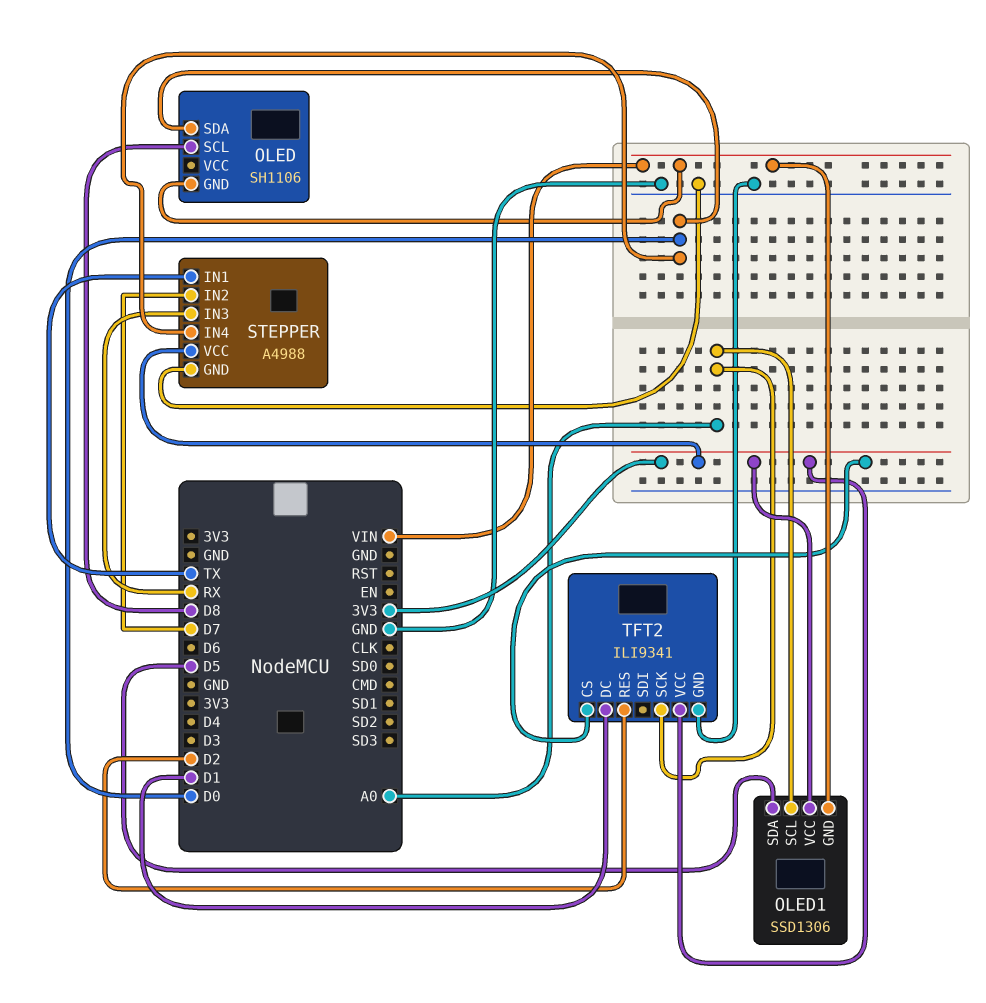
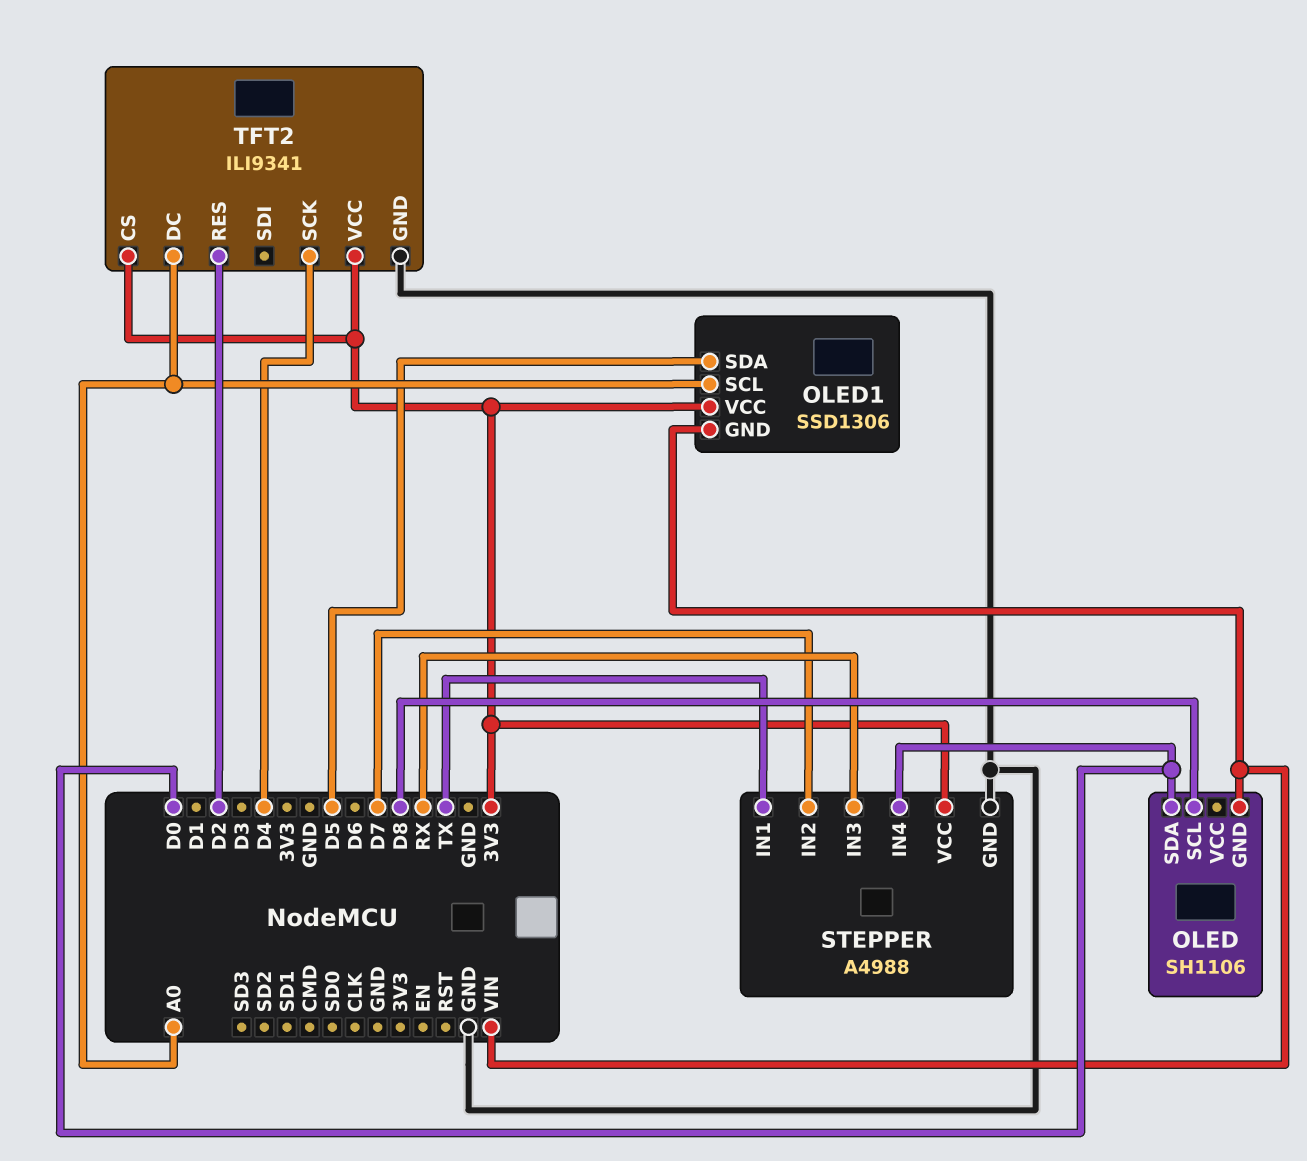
TFT2 pin DC: D1 -> A0
TFT2 pin SCK: A0 -> D4

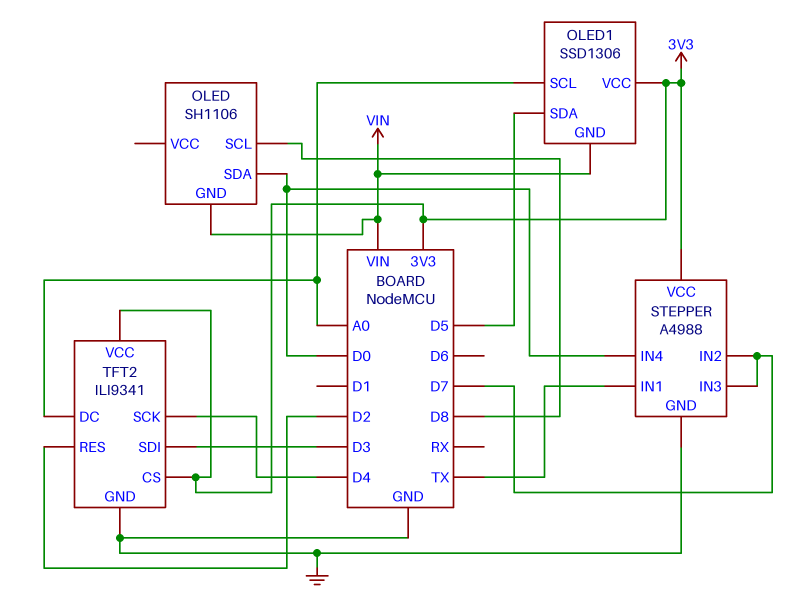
STEPPER pin IN3: RX -> D7
TFT2 pin SDI: none -> D3

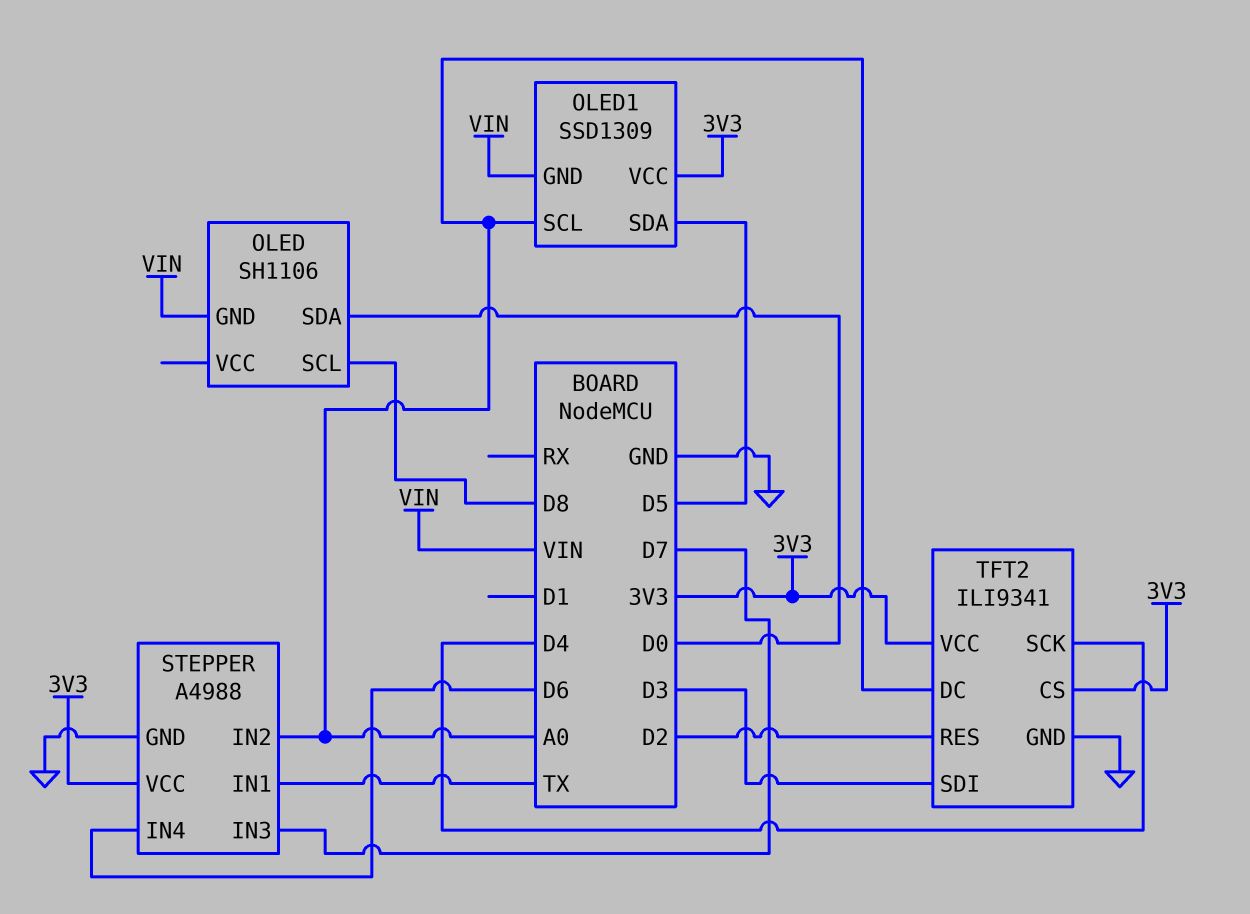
OLED1: SSD1306 -> SSD1309
STEPPER pin IN2: D7 -> A0
STEPPER pin IN4: D0 -> D6

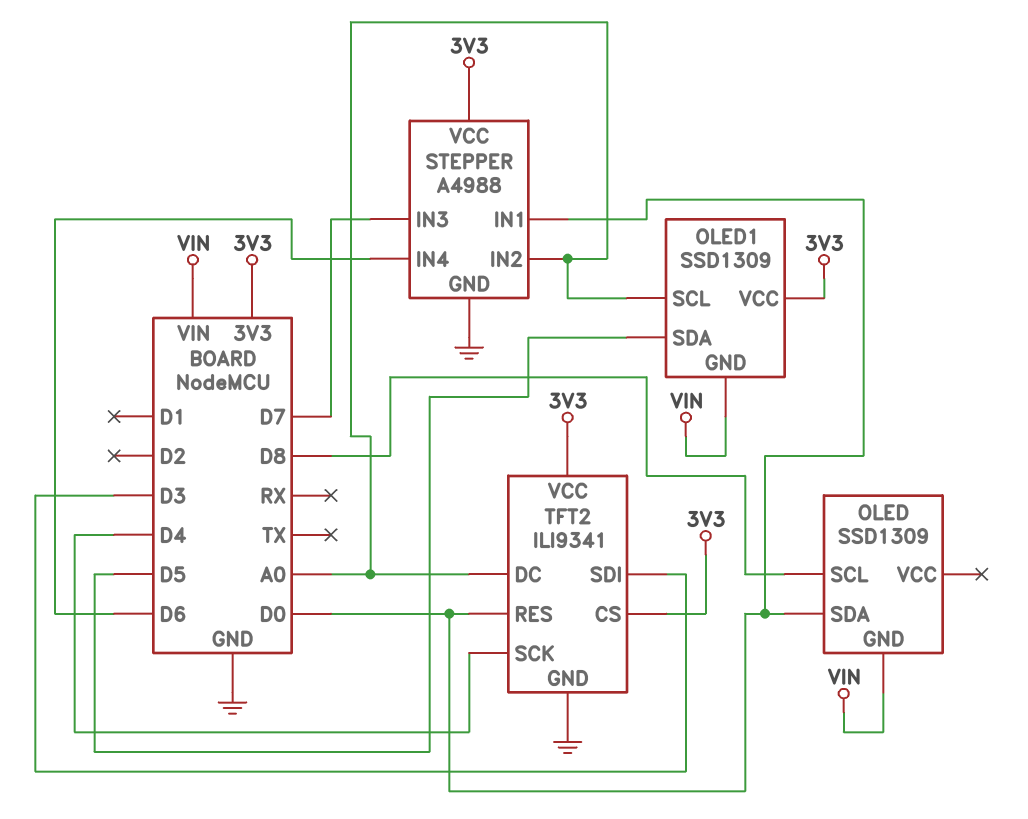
OLED: SH1106 -> SSD1309
STEPPER pin IN1: TX -> D0
TFT2 pin RES: D2 -> D0

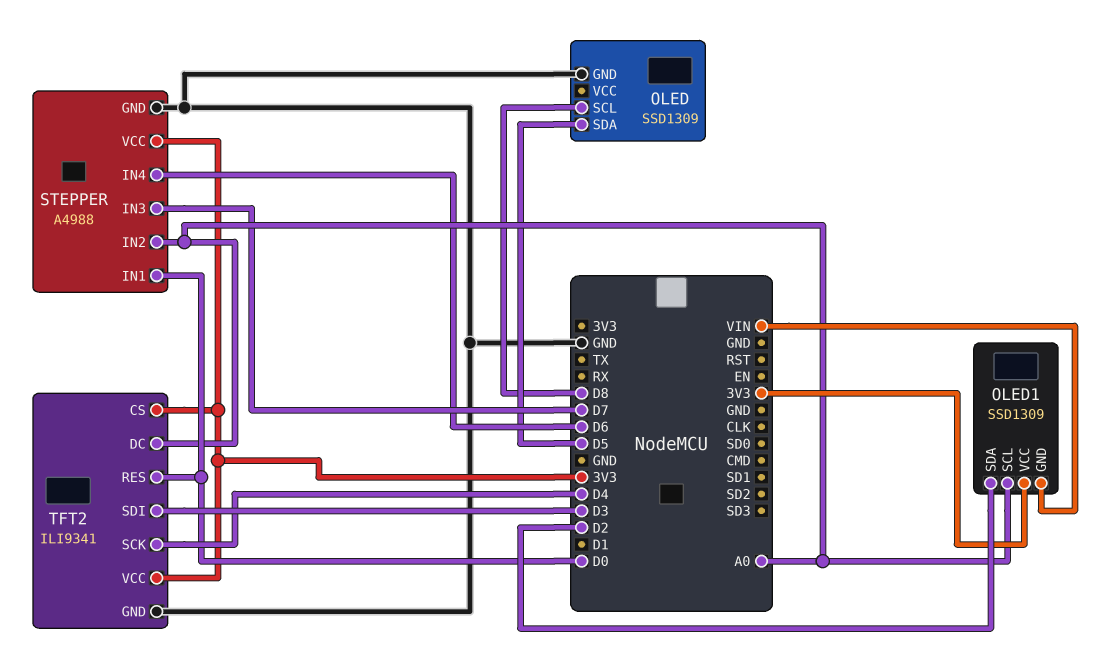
OLED pin GND: VIN -> GND
OLED pin SDA: D0 -> D5
OLED1 pin SDA: D5 -> D2

